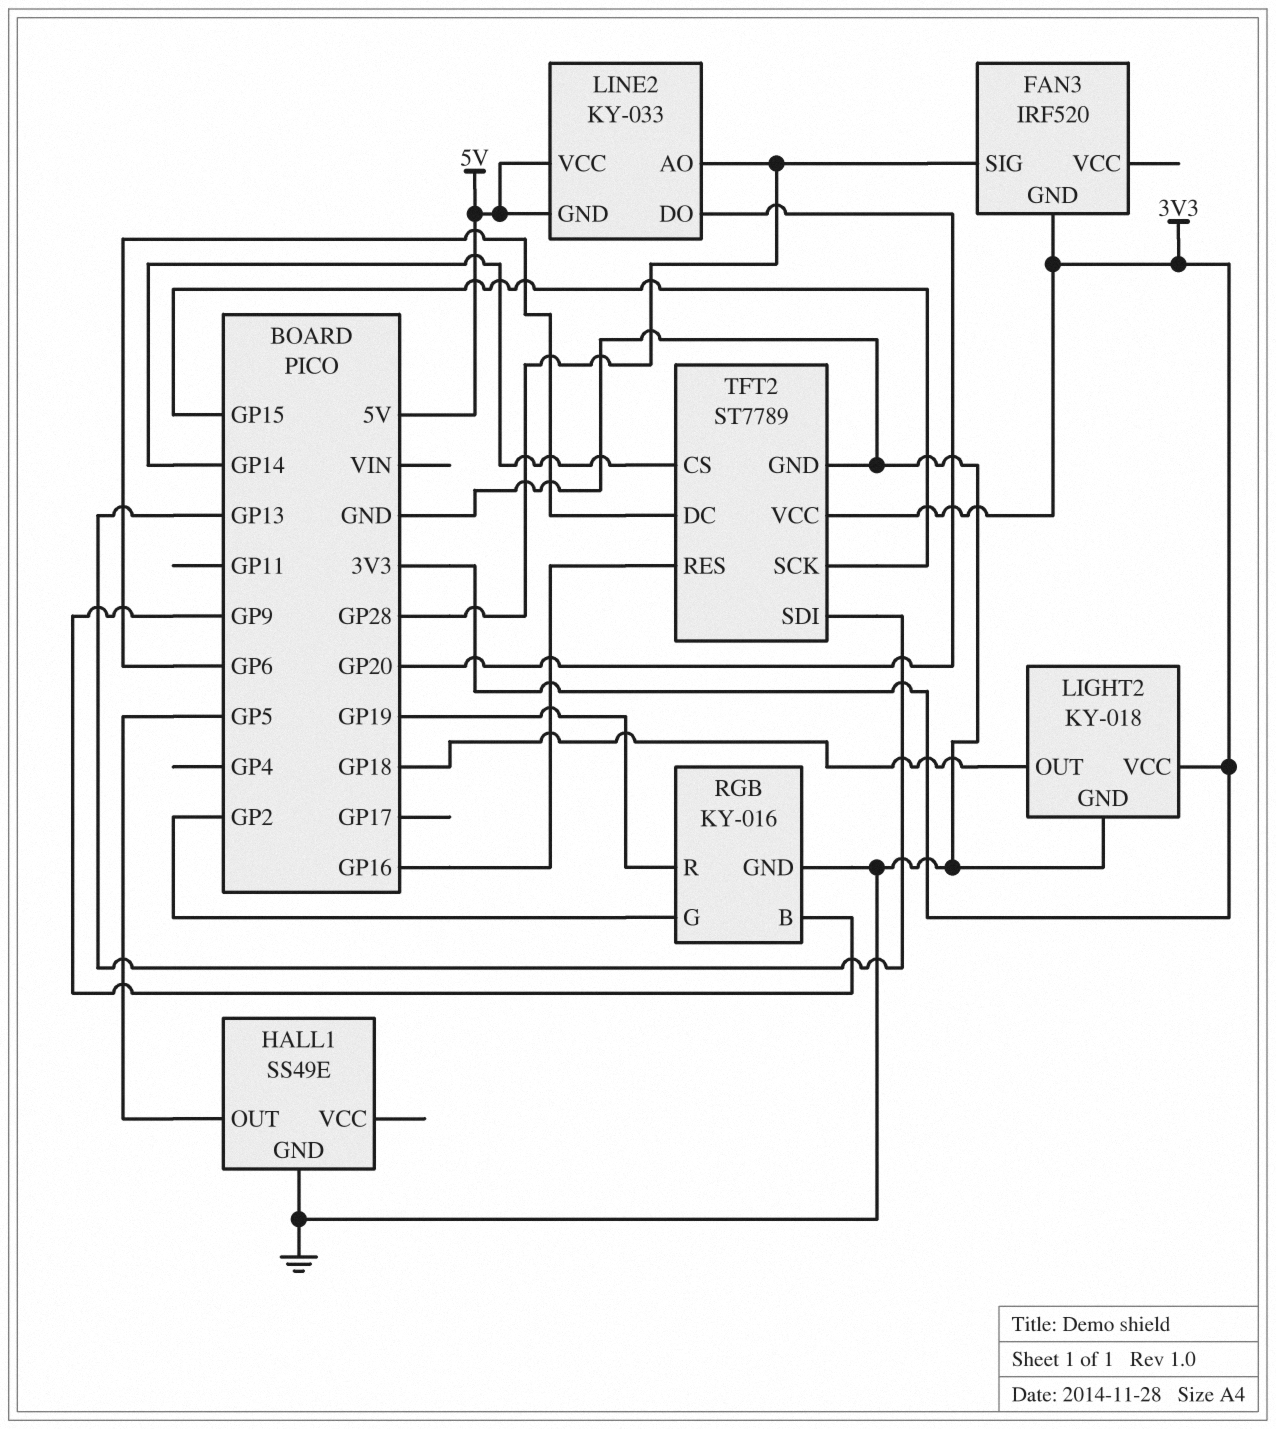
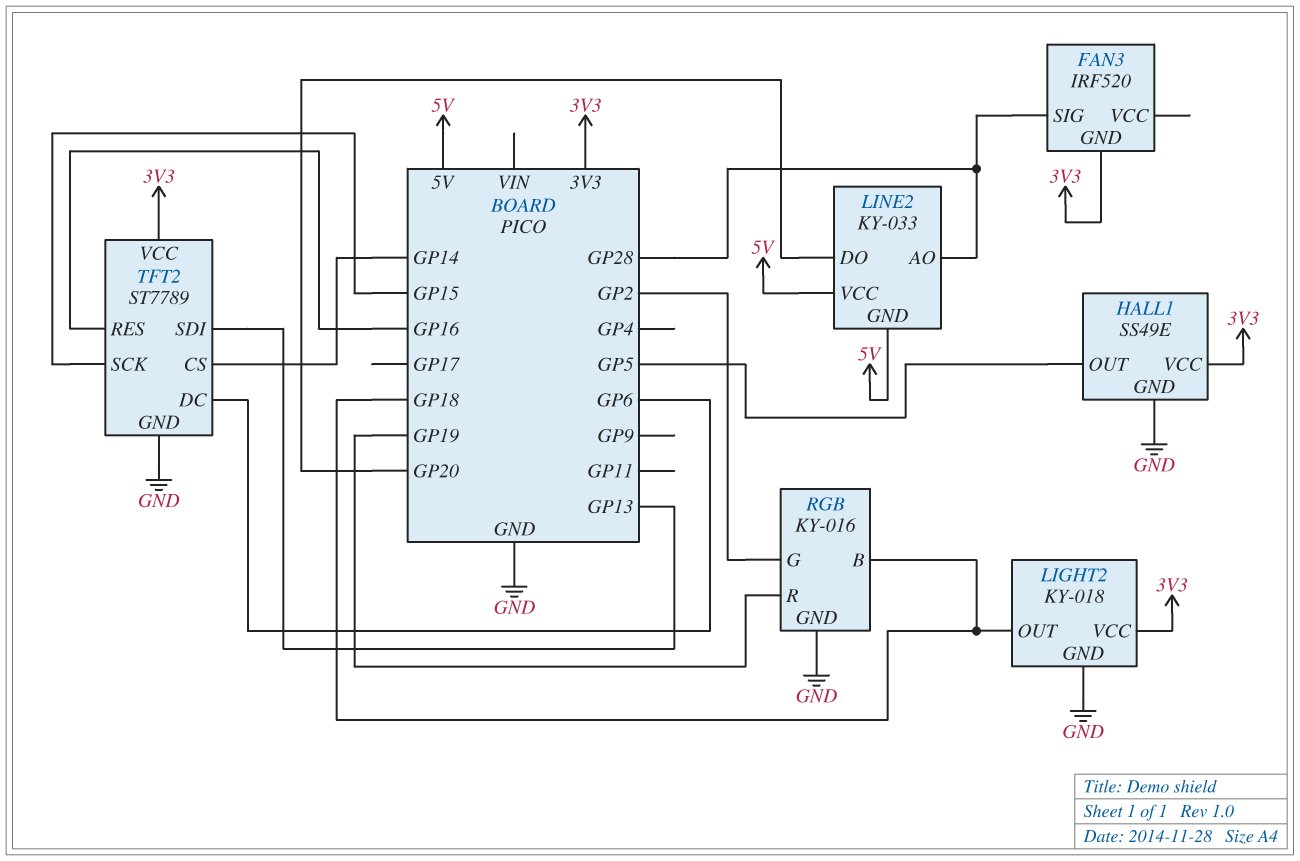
HALL1 pin VCC: none -> 3V3
RGB pin B: GP9 -> GP18

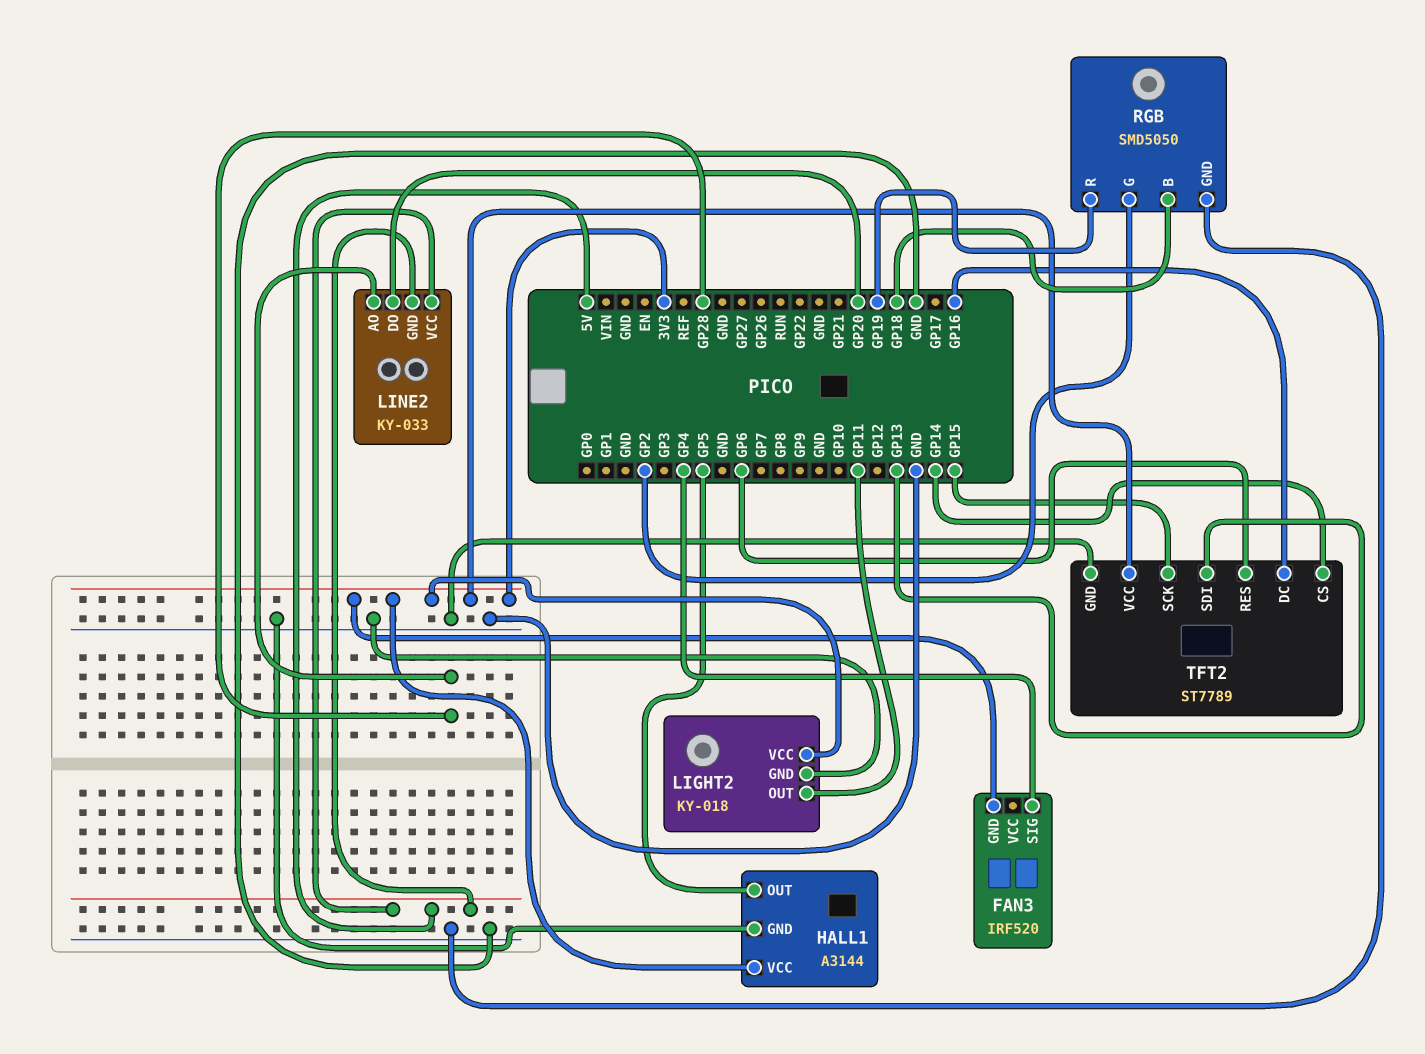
FAN3 pin SIG: GP28 -> GP4
HALL1: SS49E -> A3144
LIGHT2 pin OUT: GP18 -> GP11
RGB: KY-016 -> SMD5050
TFT2 pin DC: GP6 -> GP16
TFT2 pin RES: GP16 -> GP6

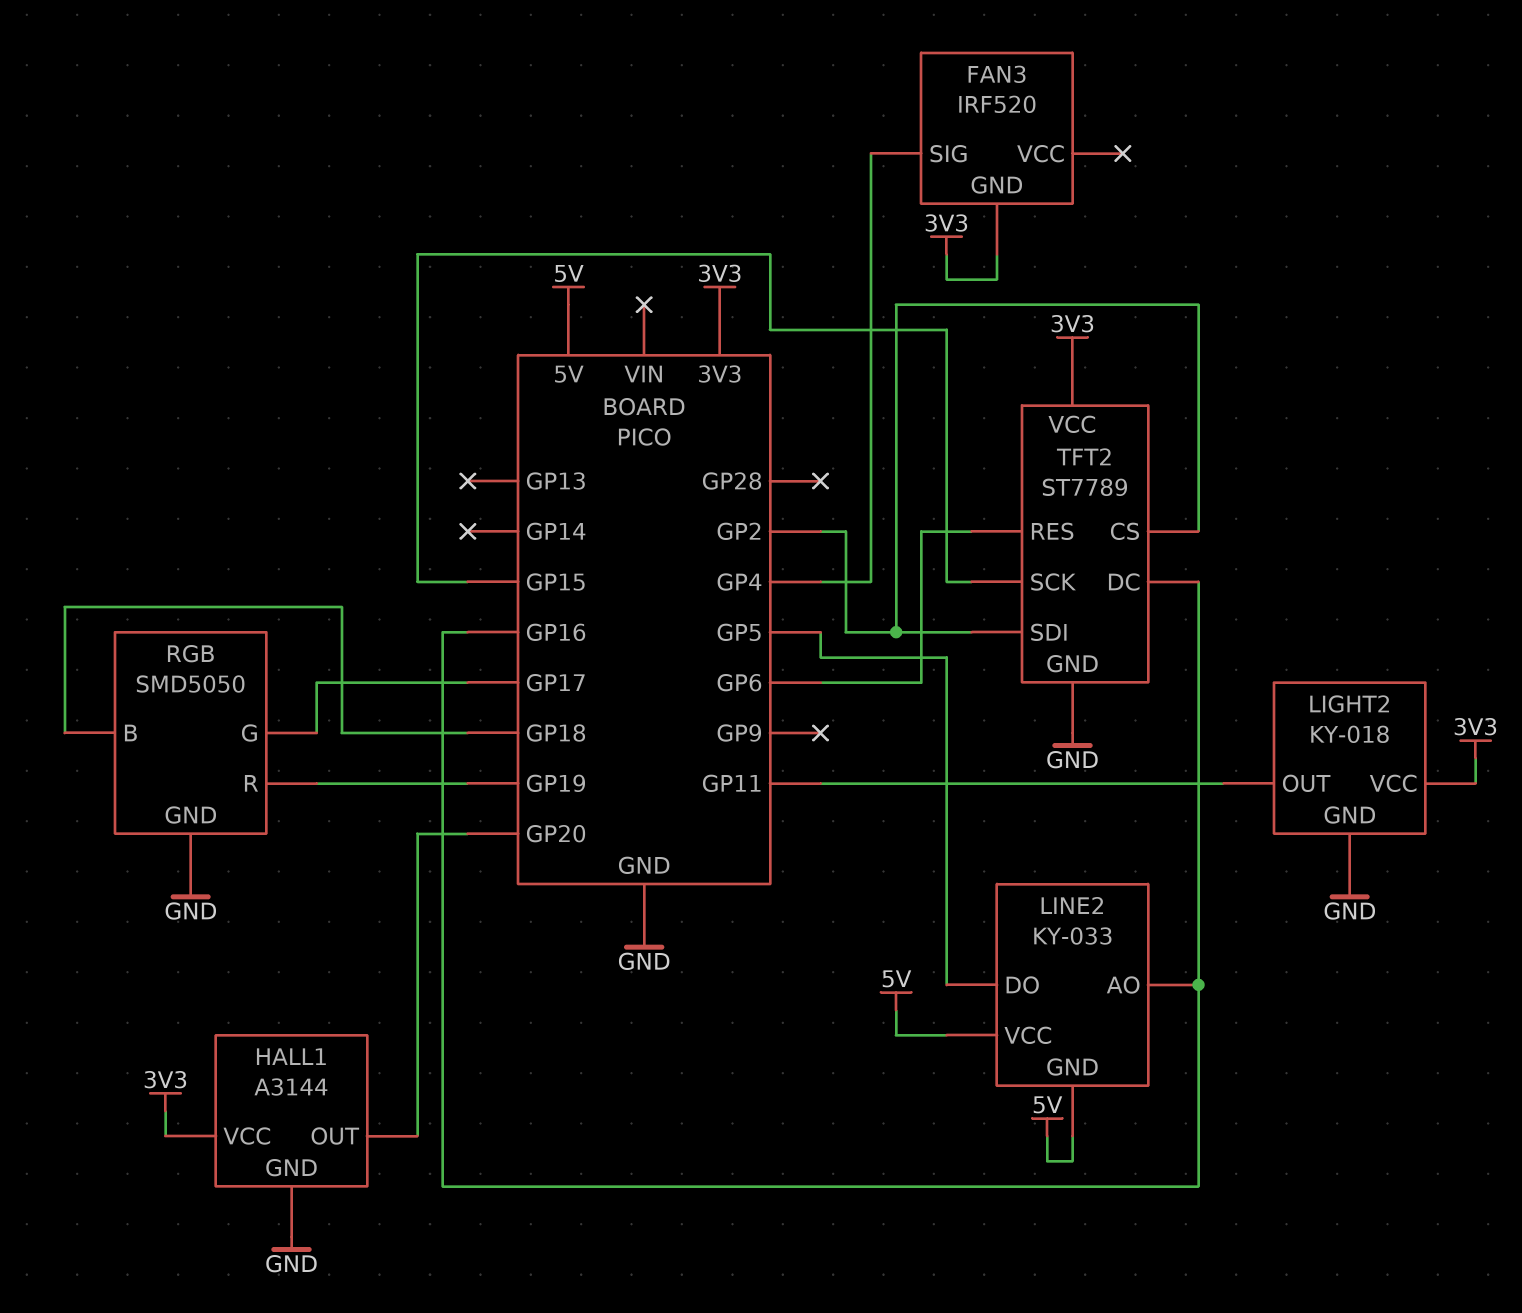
HALL1 pin OUT: GP5 -> GP20
LINE2 pin AO: GP28 -> GP16
LINE2 pin DO: GP20 -> GP5
RGB pin G: GP2 -> GP17
TFT2 pin CS: GP14 -> GP2
TFT2 pin SDI: GP13 -> GP2

